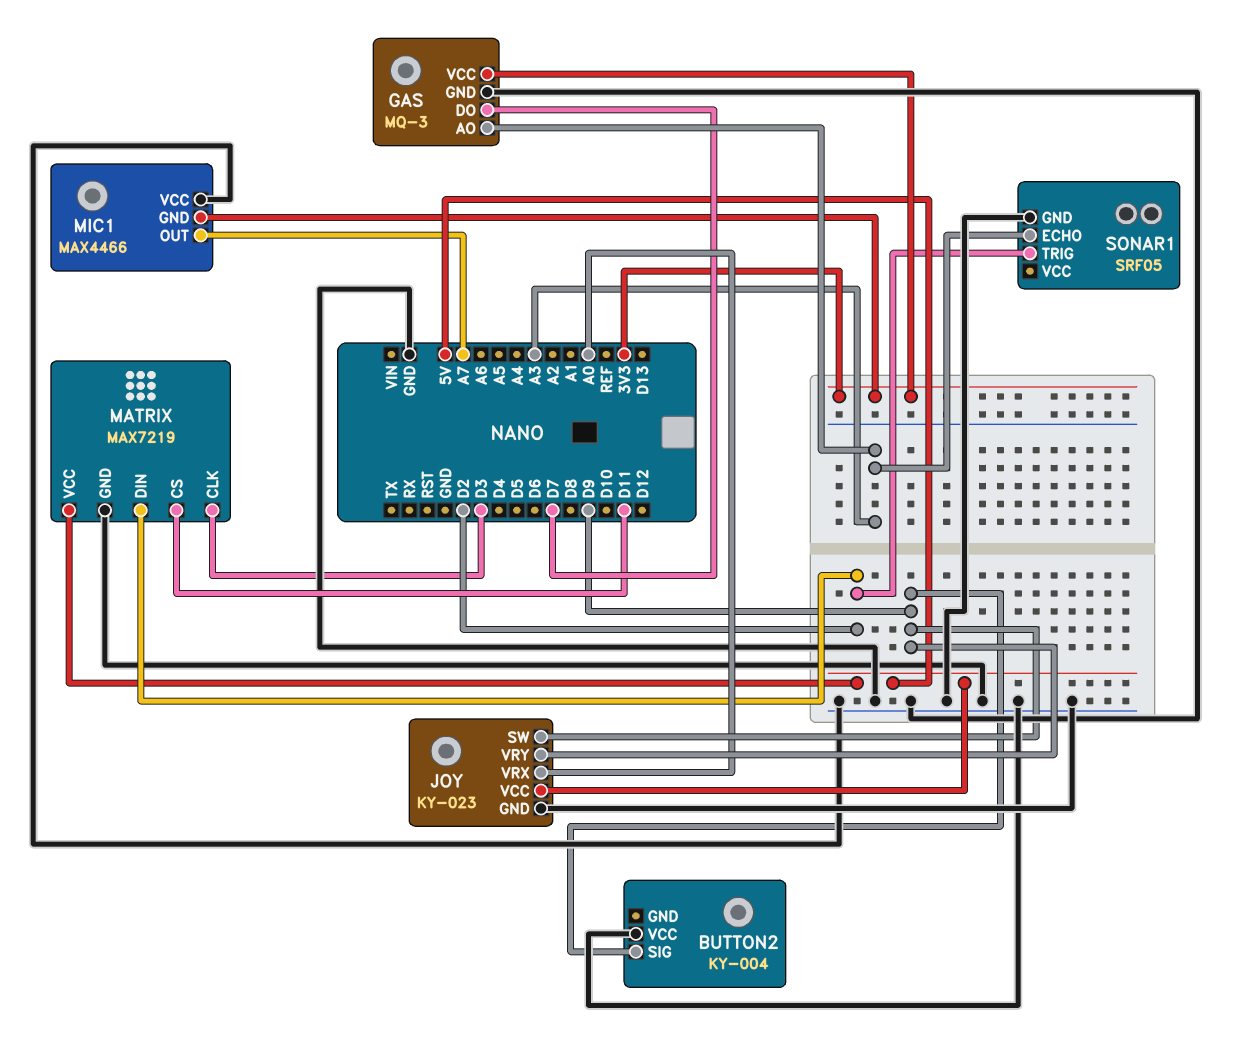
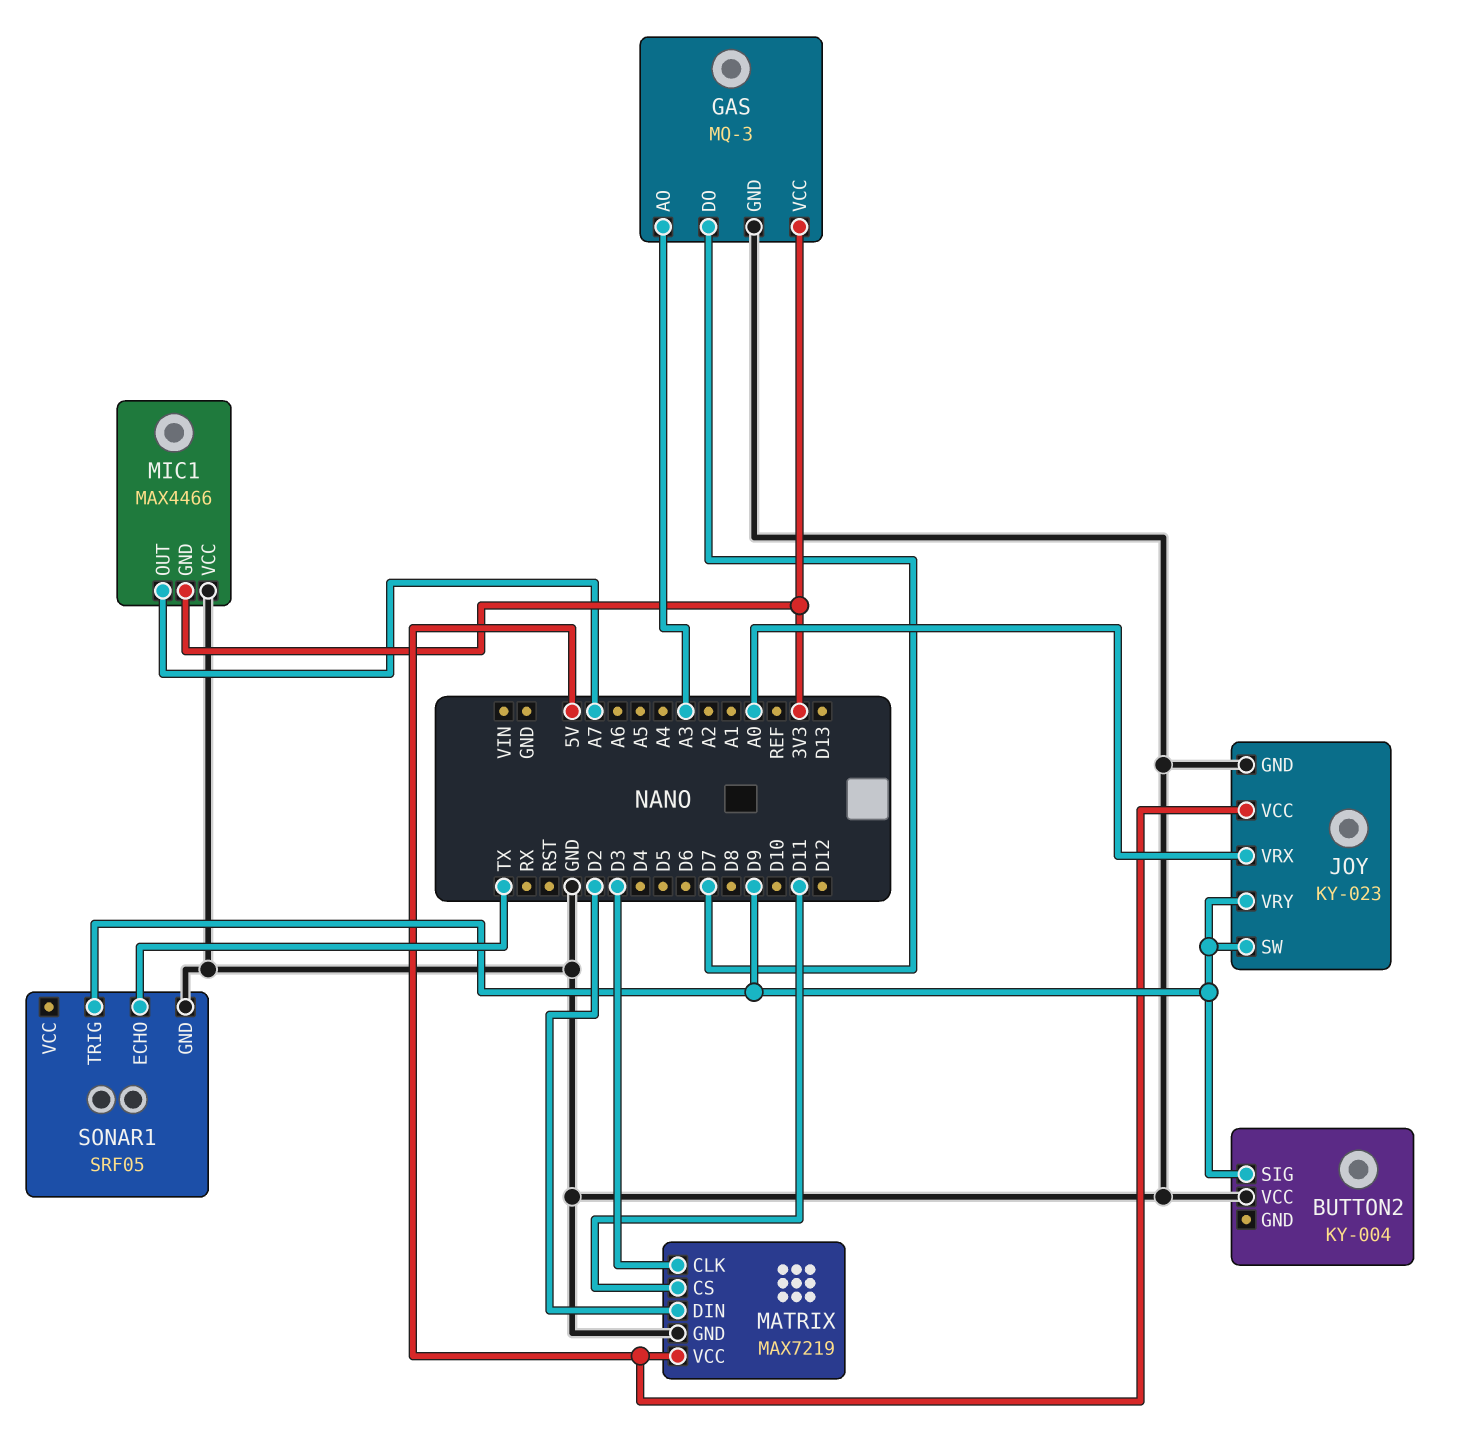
SONAR1 pin ECHO: A3 -> TX
SONAR1 pin TRIG: D2 -> D9

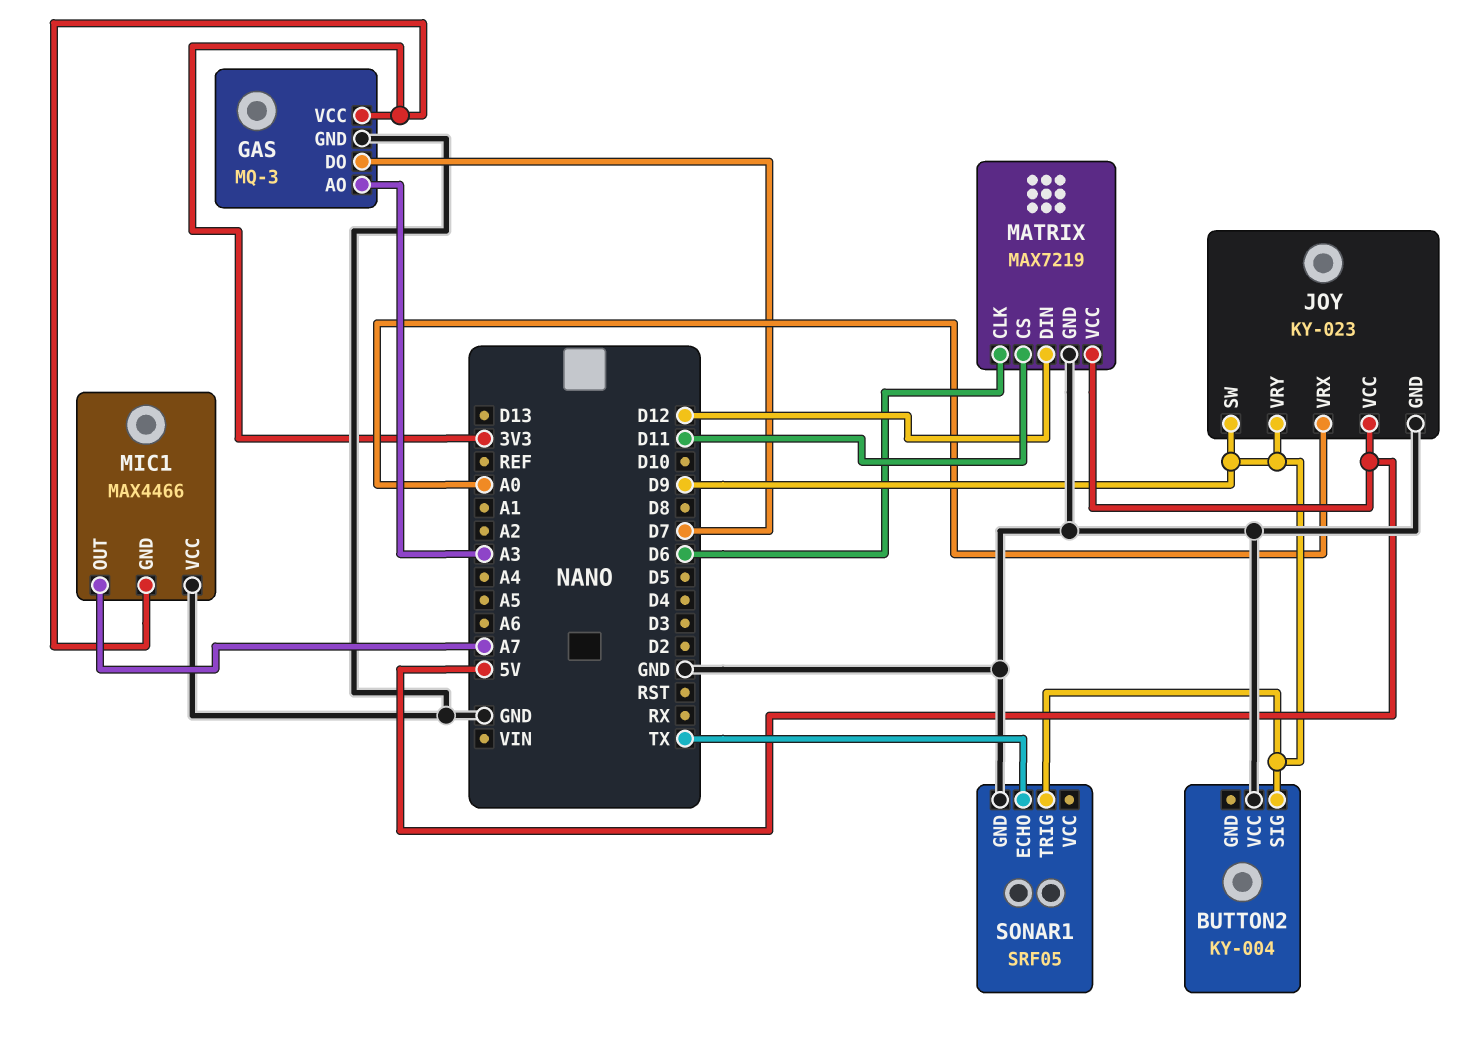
MATRIX pin CLK: D3 -> D6
MATRIX pin DIN: D2 -> D12

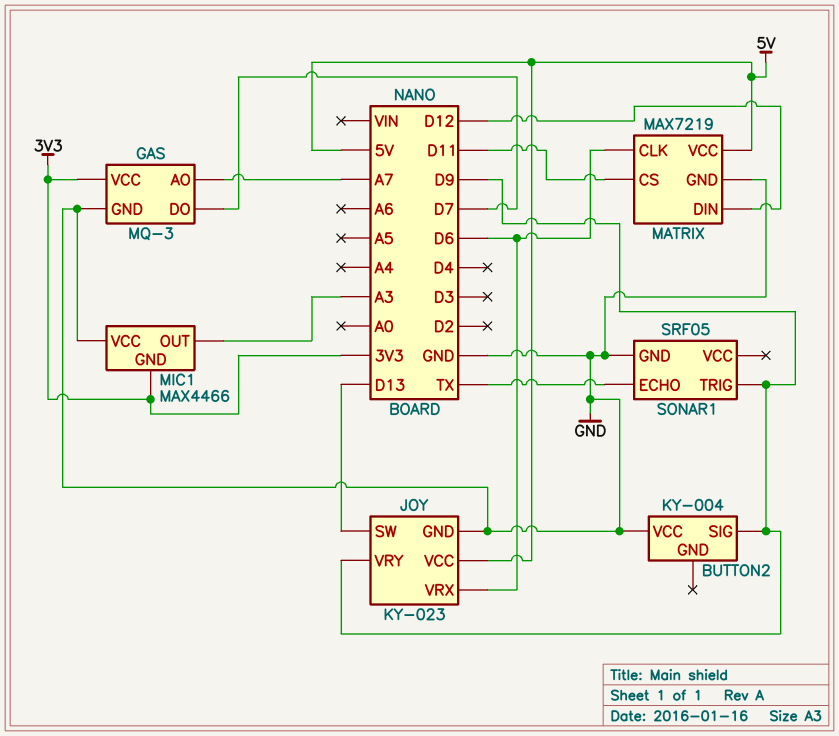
GAS pin AO: A3 -> A7
JOY pin SW: D9 -> D13
JOY pin VRX: A0 -> D6
MIC1 pin OUT: A7 -> A3

